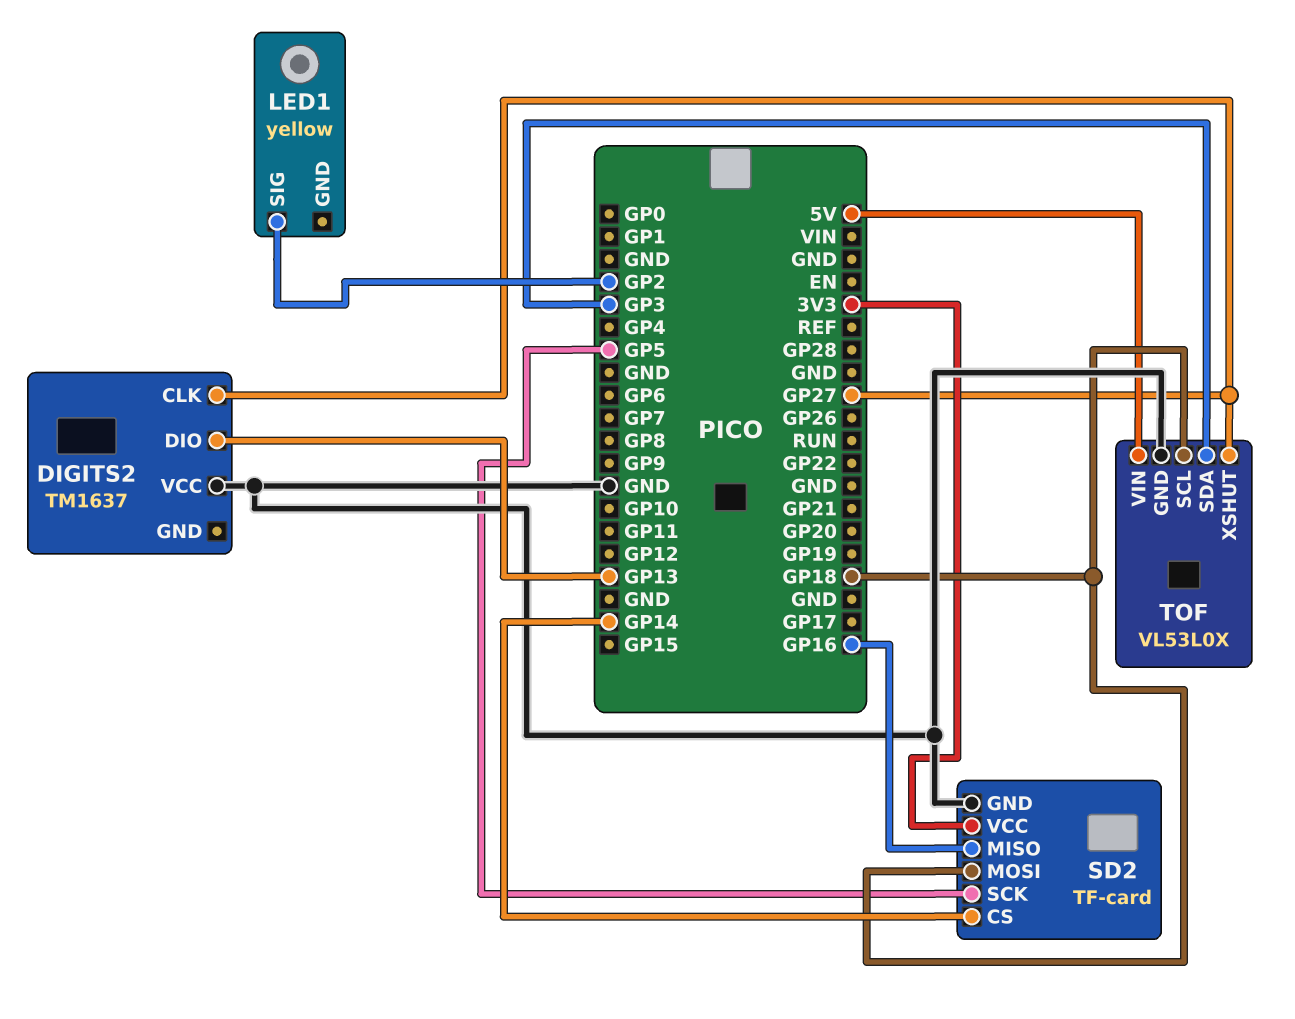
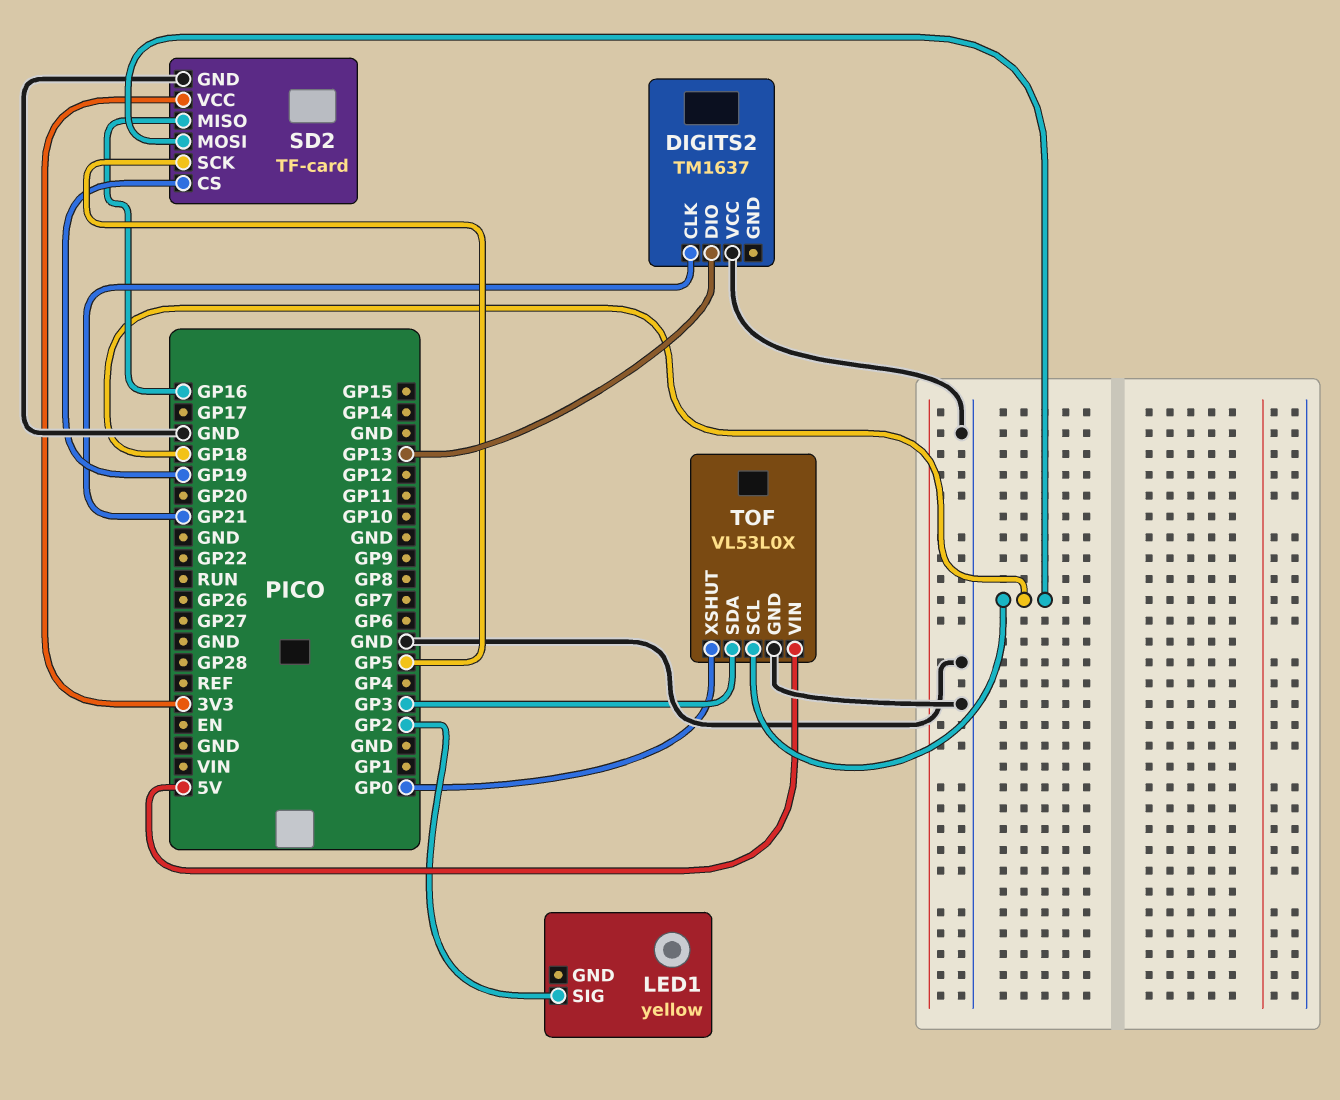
DIGITS2 pin CLK: GP27 -> GP21
SD2 pin CS: GP14 -> GP19
TOF pin XSHUT: GP27 -> GP0

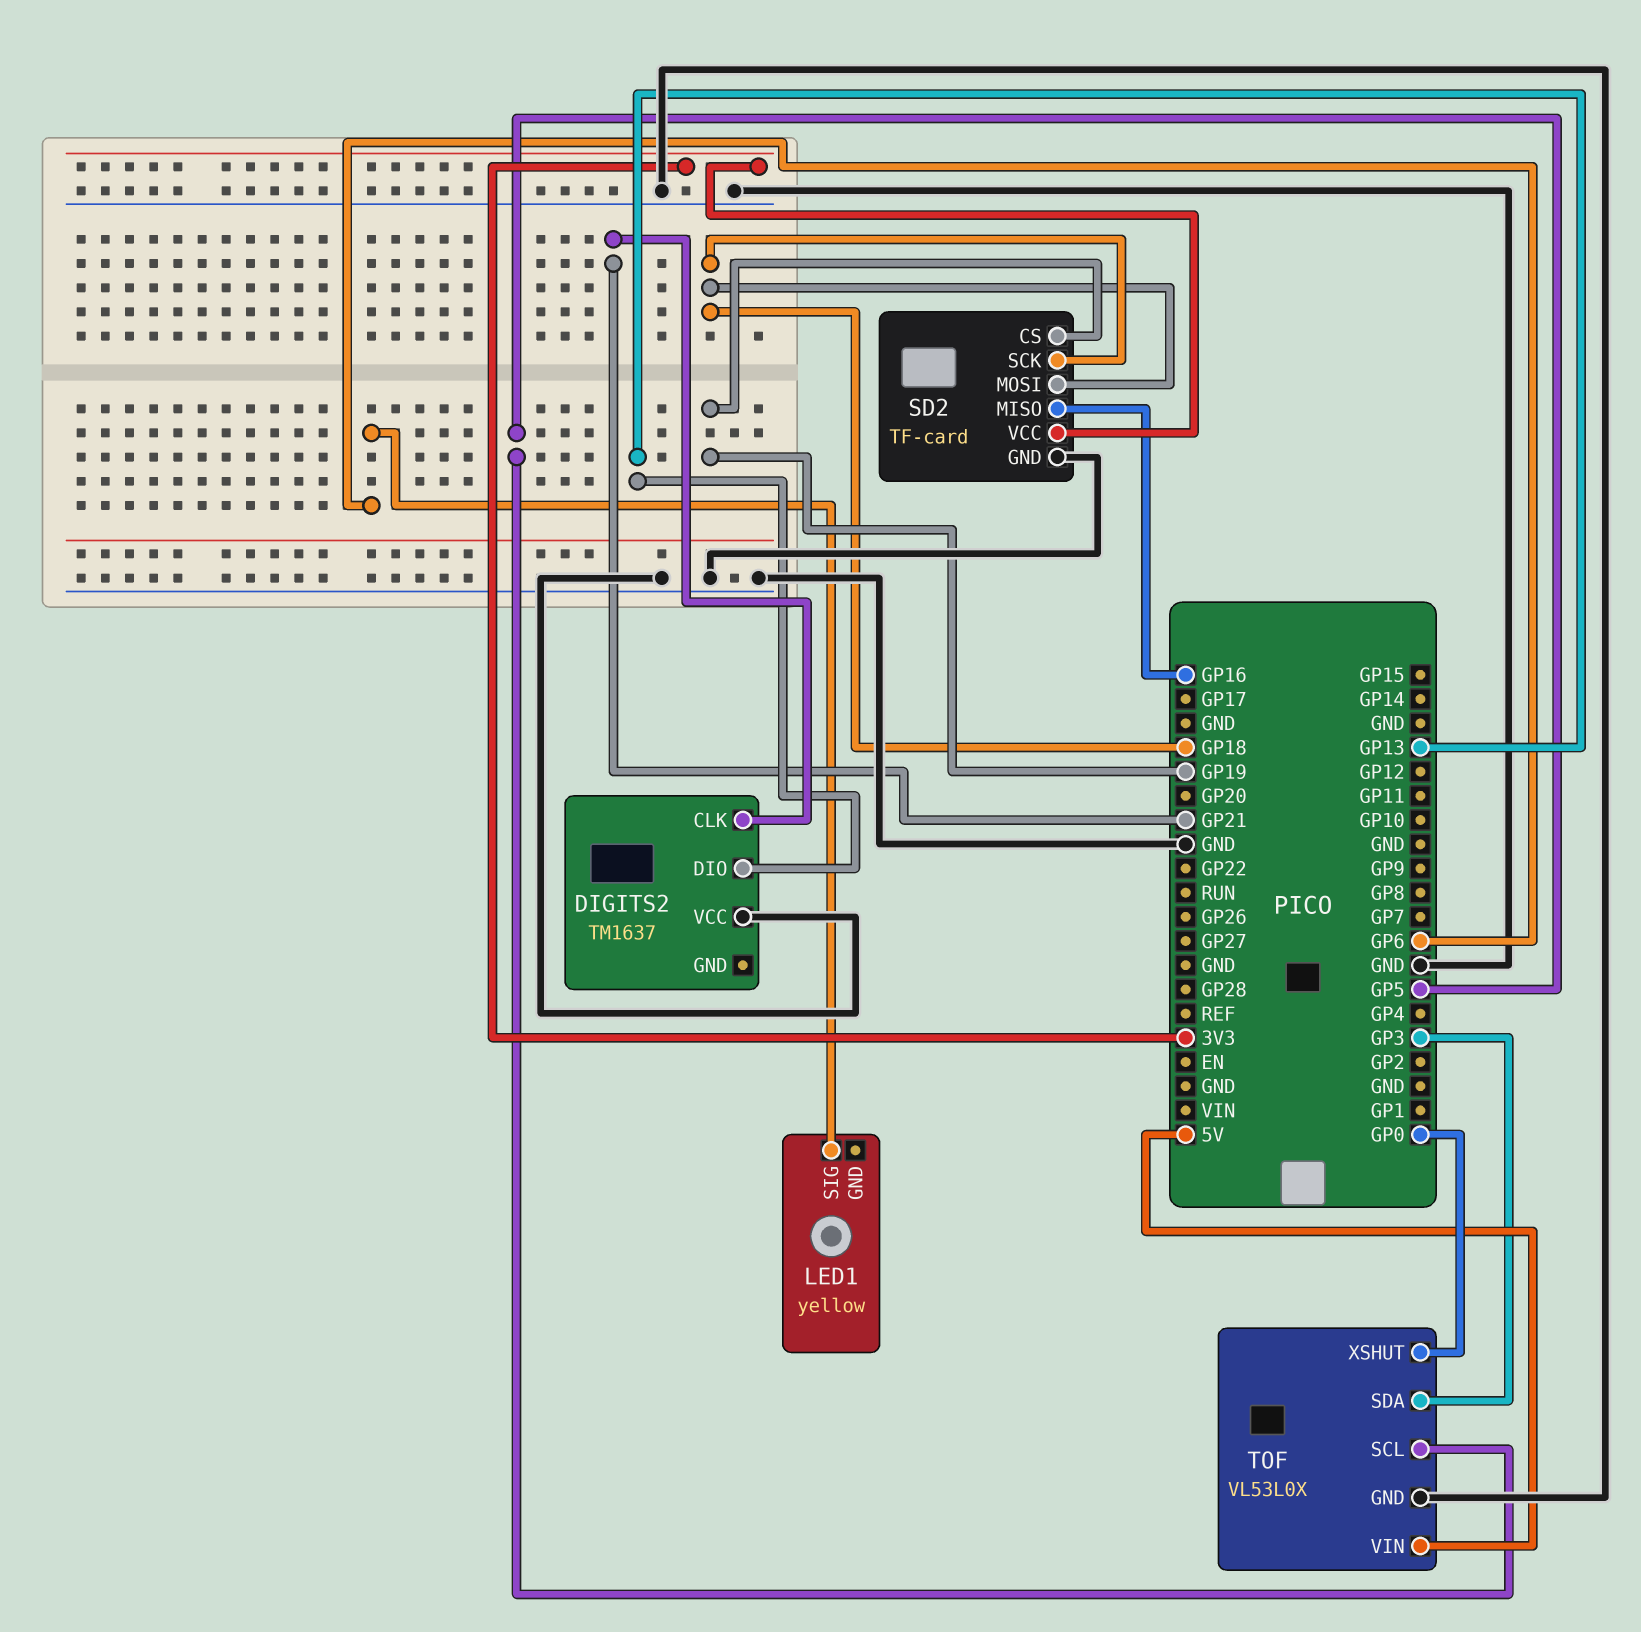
LED1 pin SIG: GP2 -> GP6
SD2 pin SCK: GP5 -> GP18
TOF pin SCL: GP18 -> GP5

